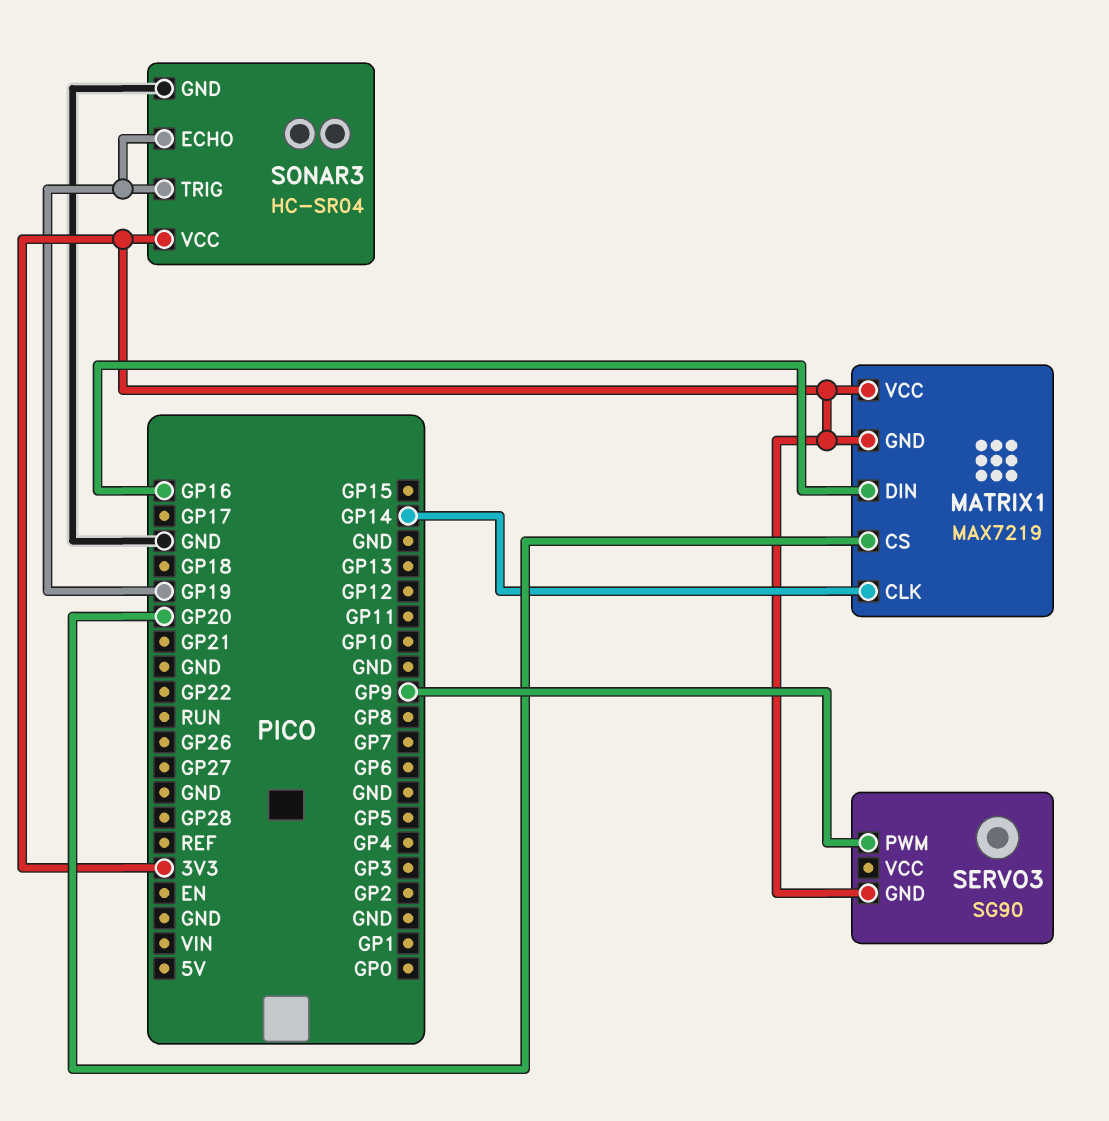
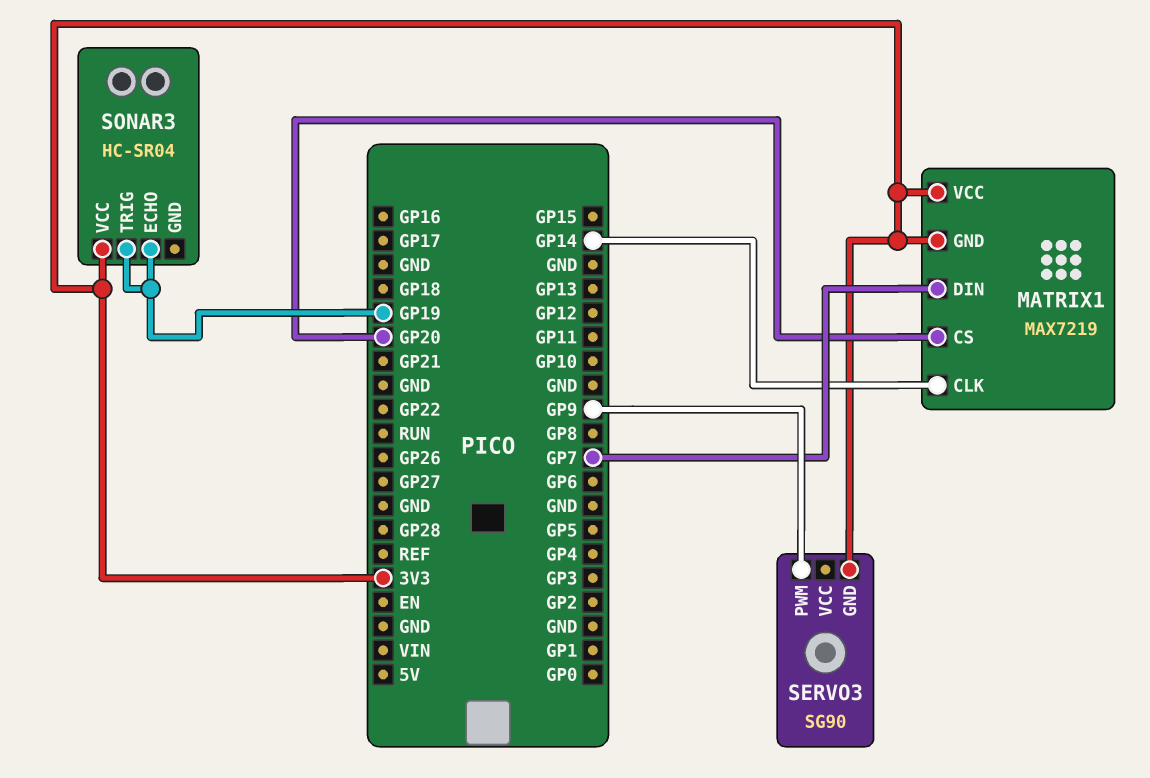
MATRIX1 pin DIN: GP16 -> GP7
SONAR3 pin GND: GND -> none

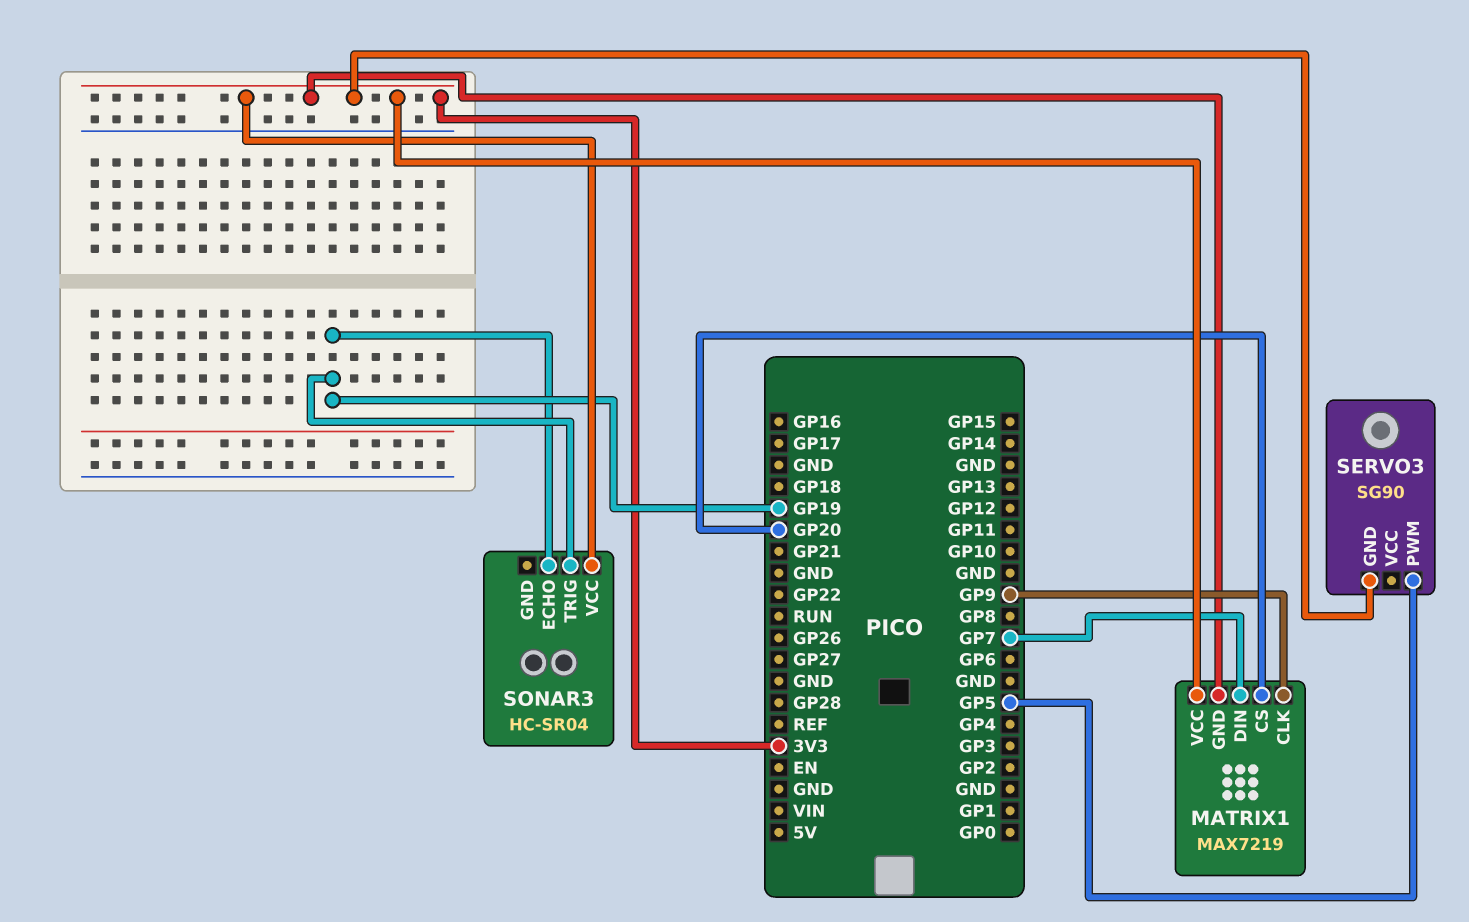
MATRIX1 pin CLK: GP14 -> GP9
SERVO3 pin PWM: GP9 -> GP5

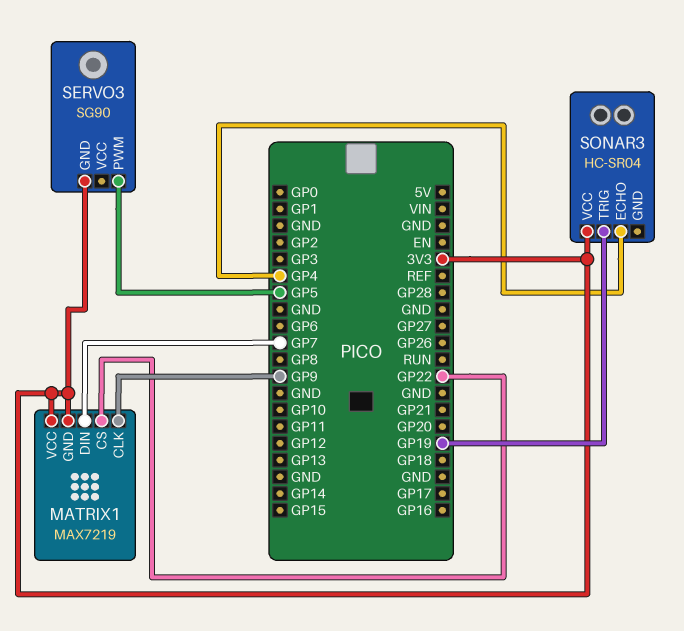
MATRIX1 pin CS: GP20 -> GP22
SONAR3 pin ECHO: GP19 -> GP4

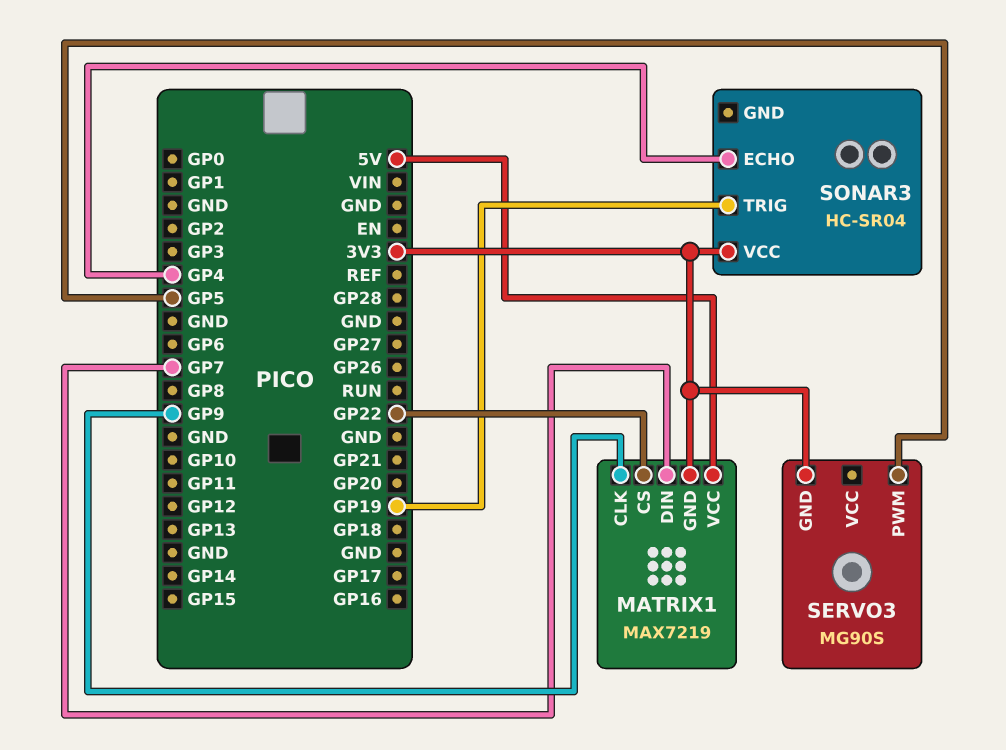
MATRIX1 pin VCC: 3V3 -> 5V
SERVO3: SG90 -> MG90S

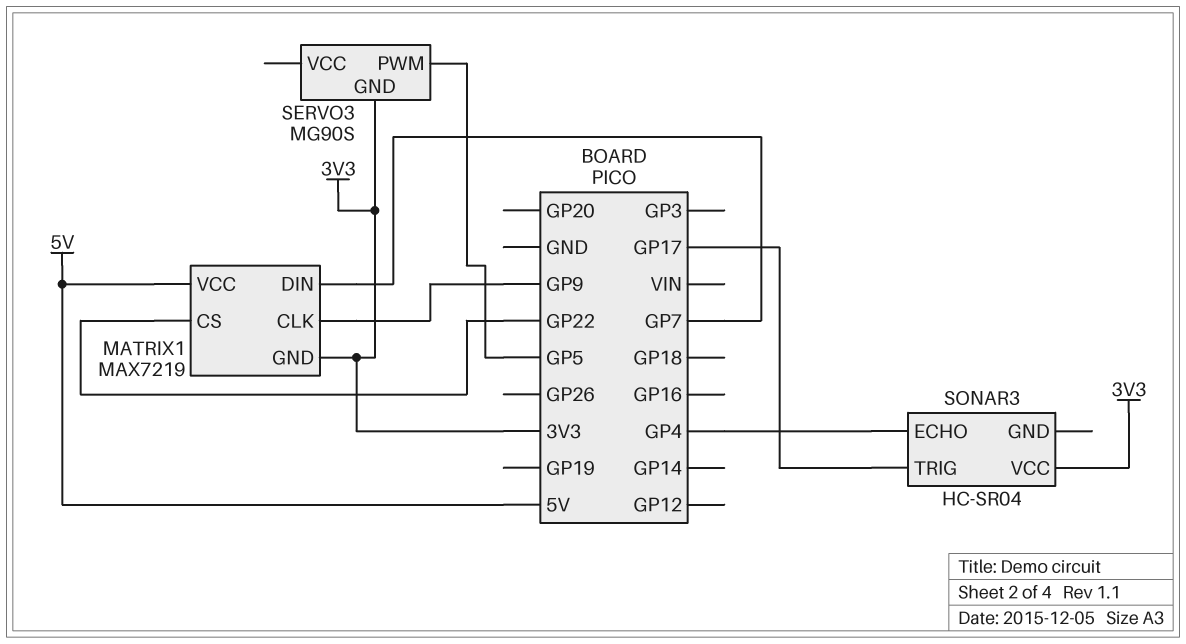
SONAR3 pin TRIG: GP19 -> GP17

